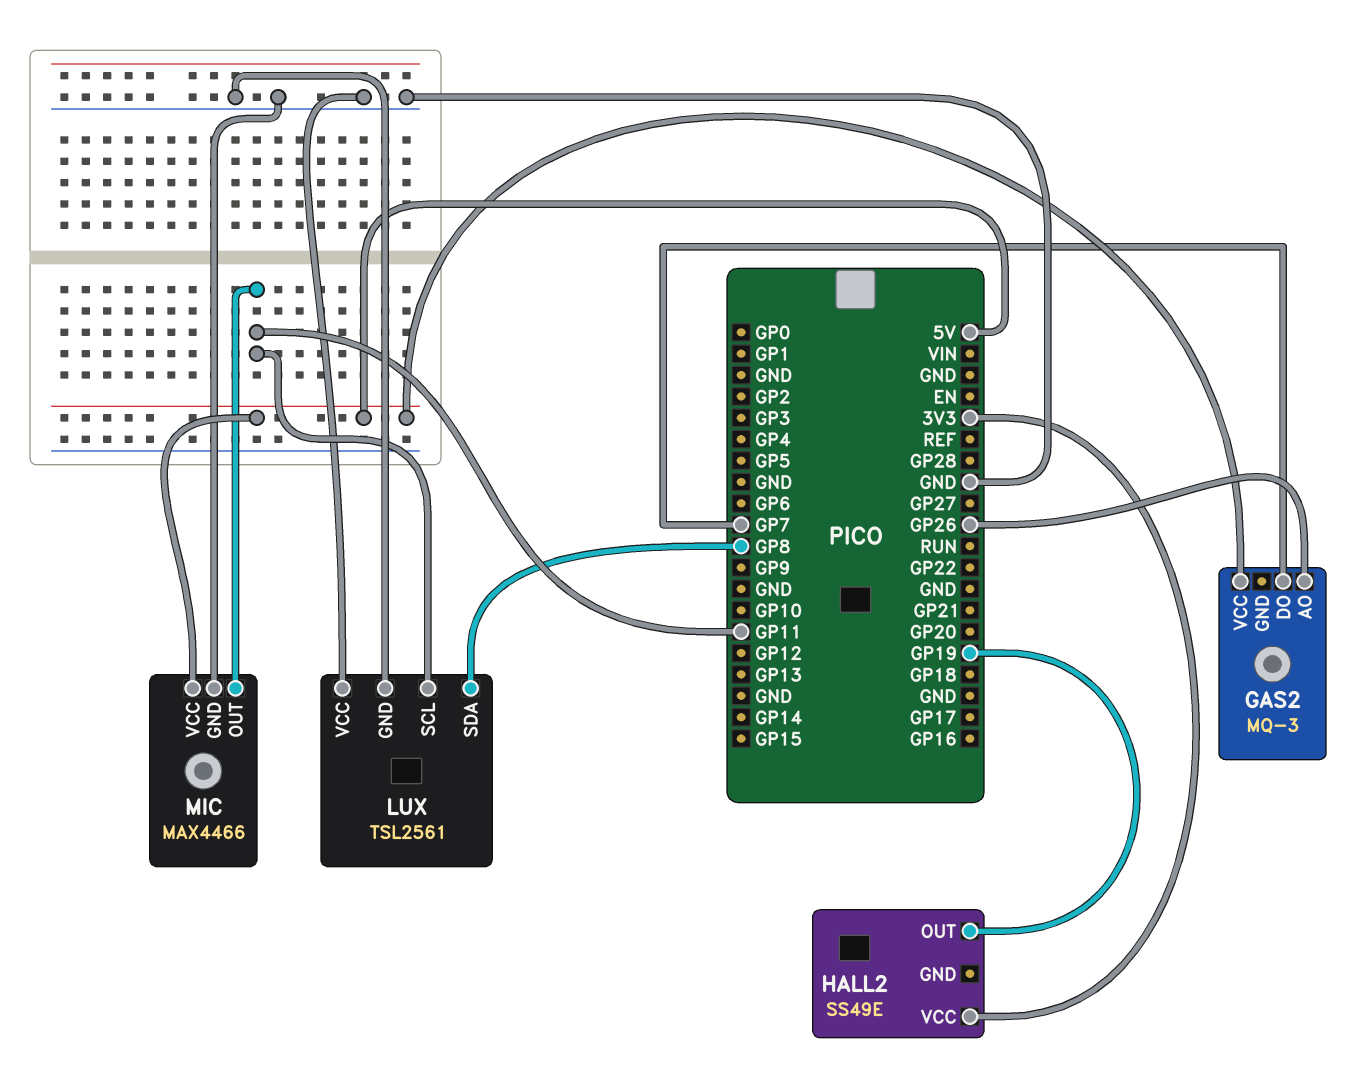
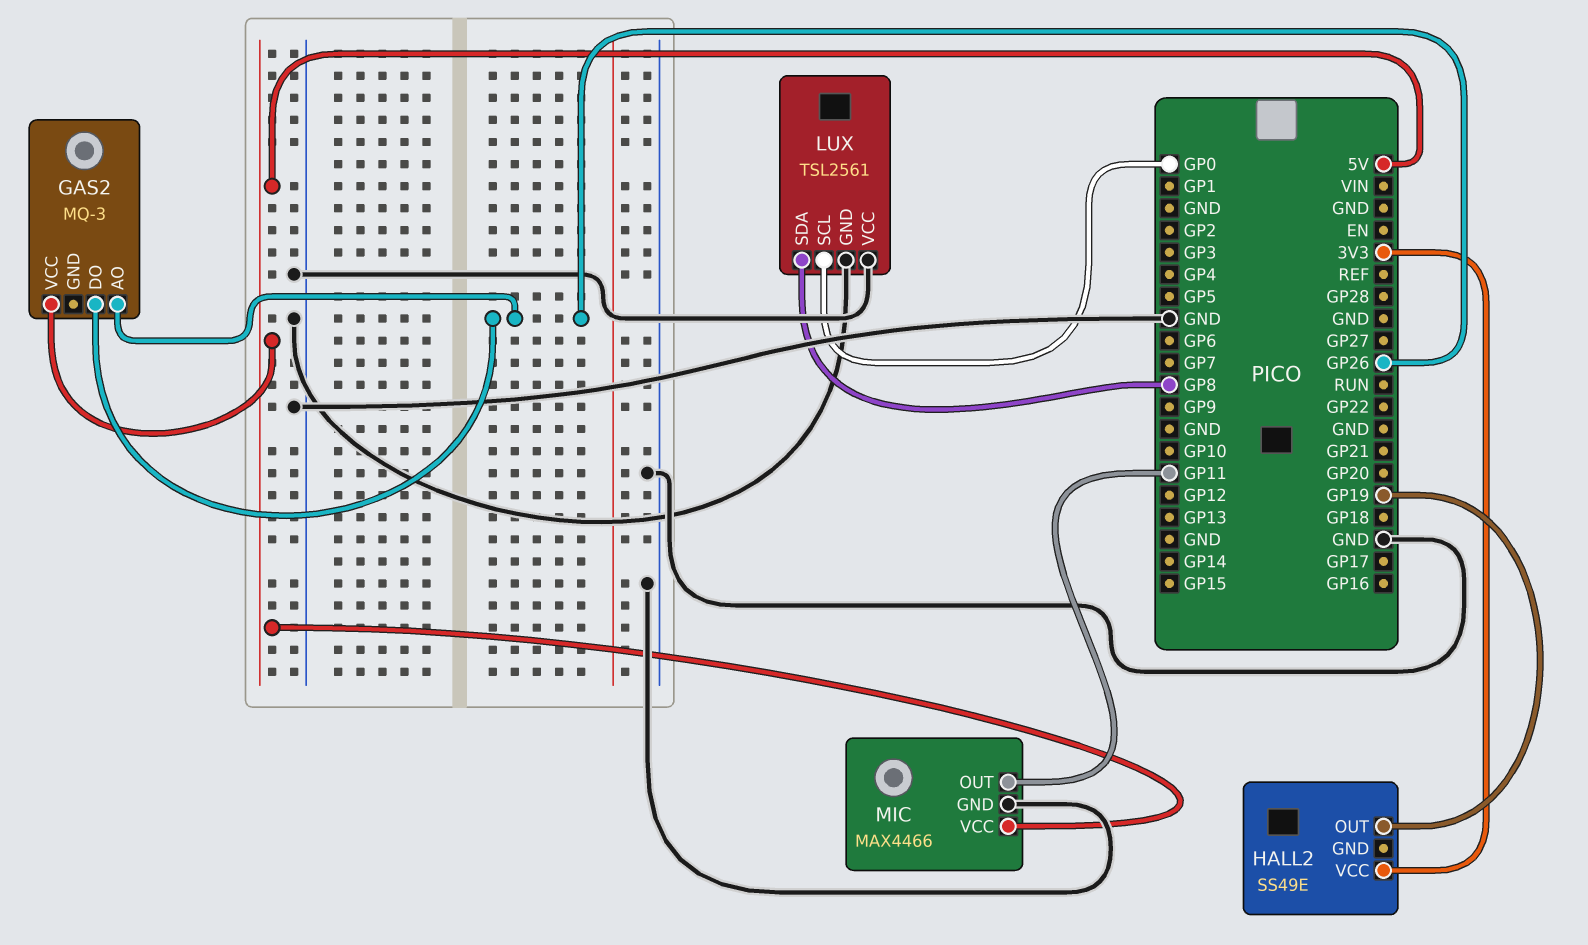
GAS2 pin DO: GP7 -> GP26
LUX pin SCL: GP11 -> GP0

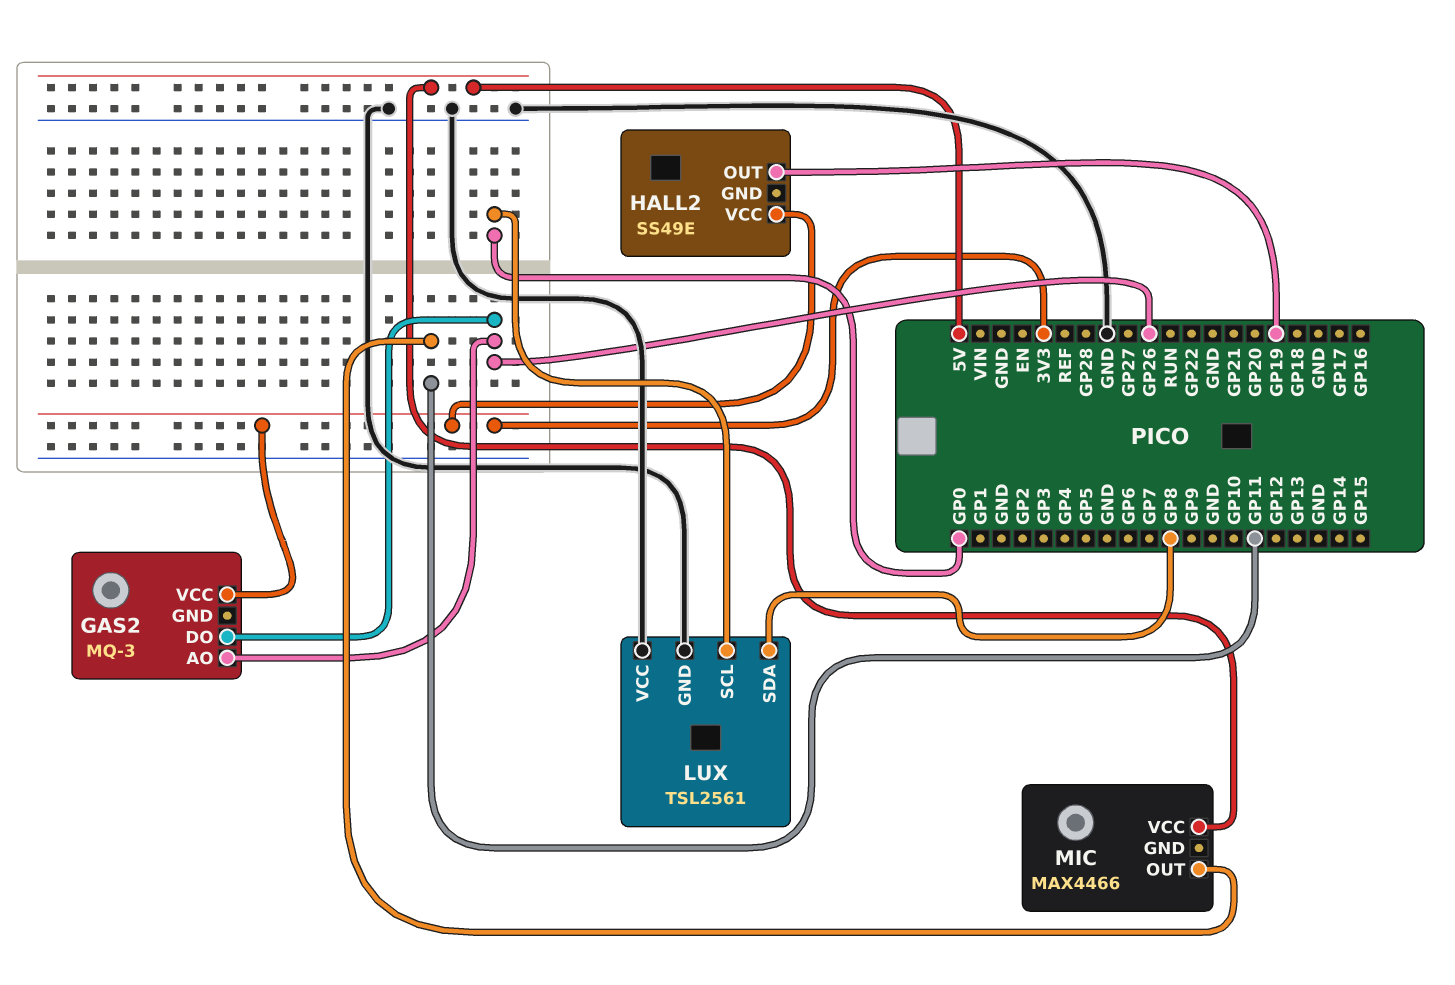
GAS2 pin VCC: 5V -> 3V3
MIC pin GND: GND -> none

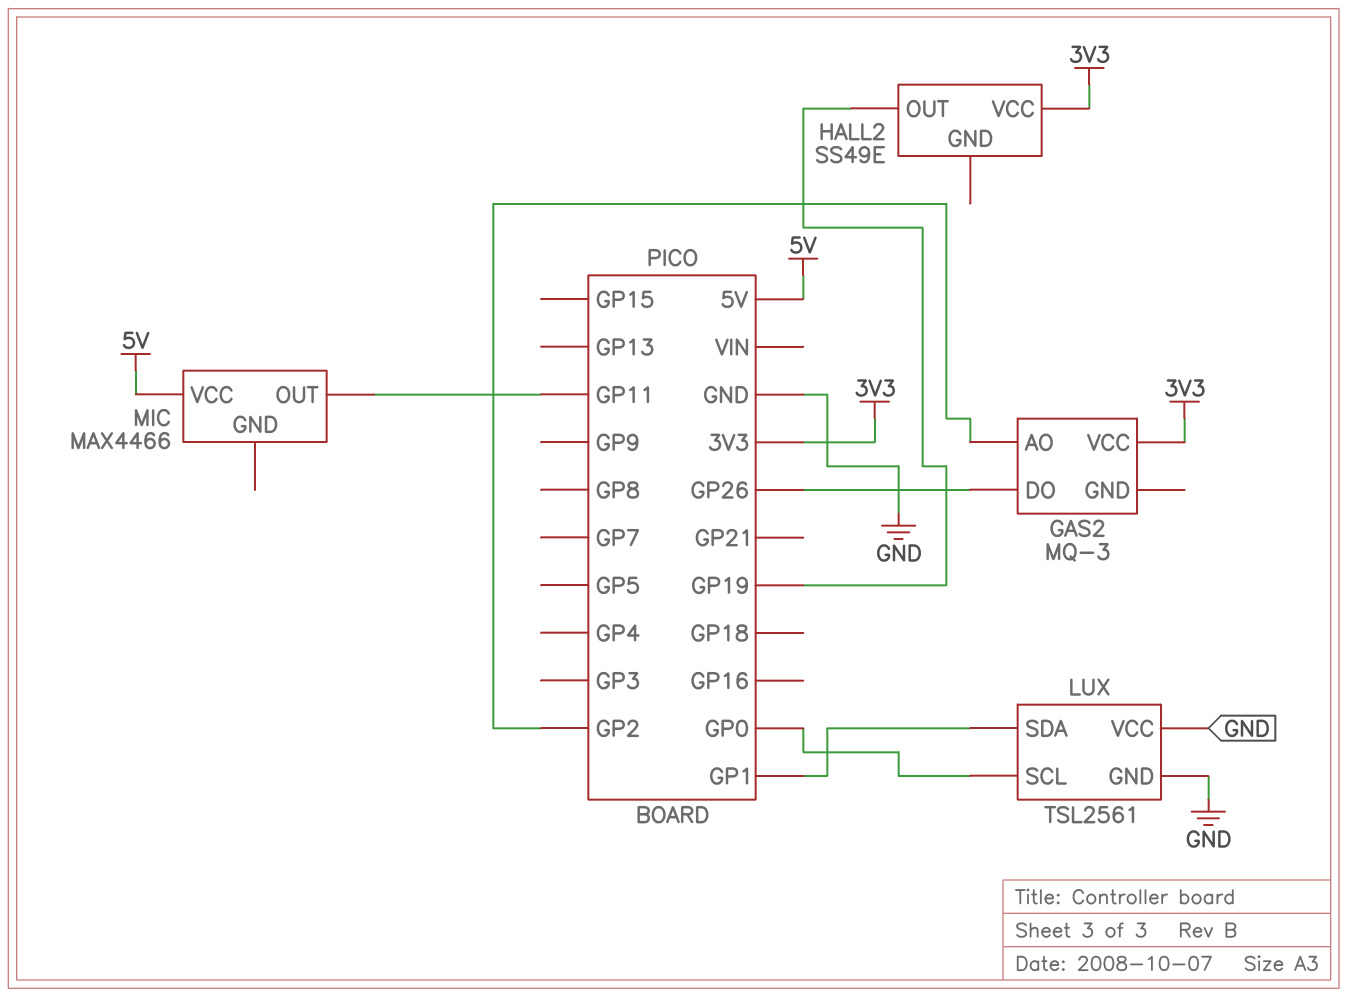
GAS2 pin AO: GP26 -> GP2
LUX pin SDA: GP8 -> GP1

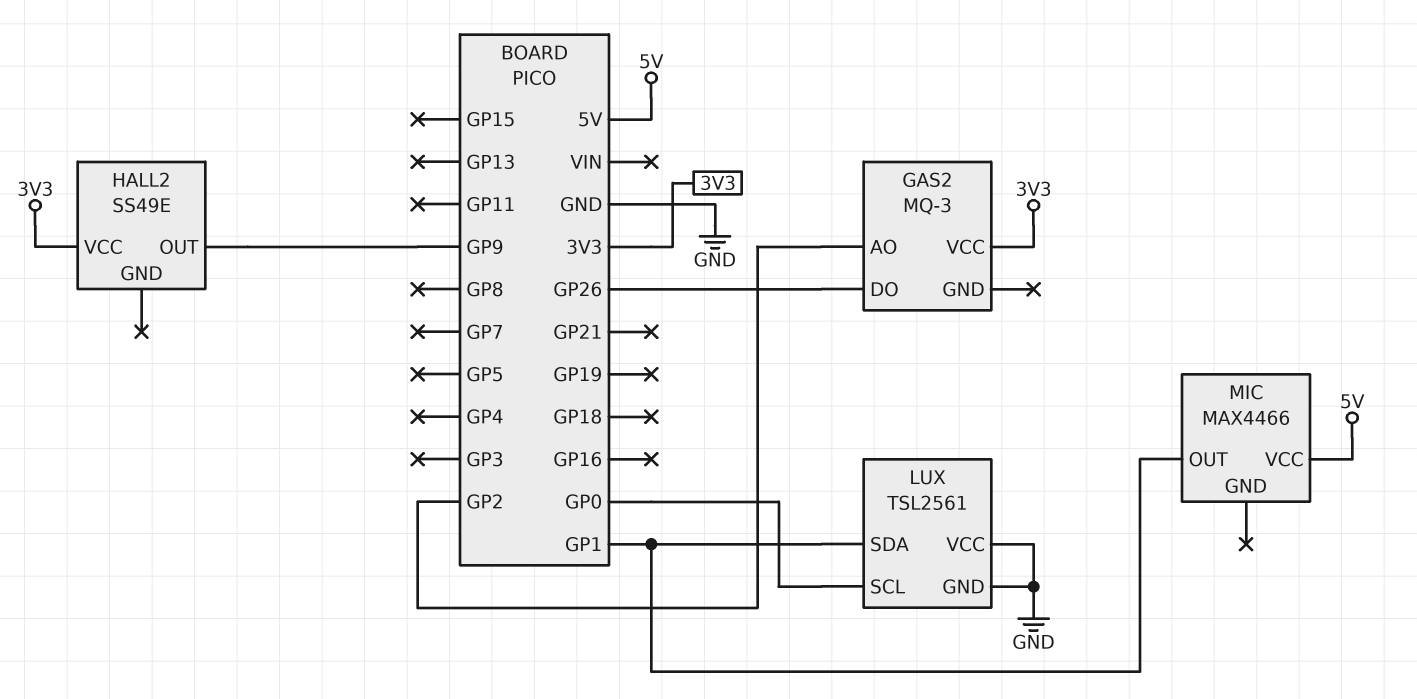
HALL2 pin OUT: GP19 -> GP9
MIC pin OUT: GP11 -> GP1

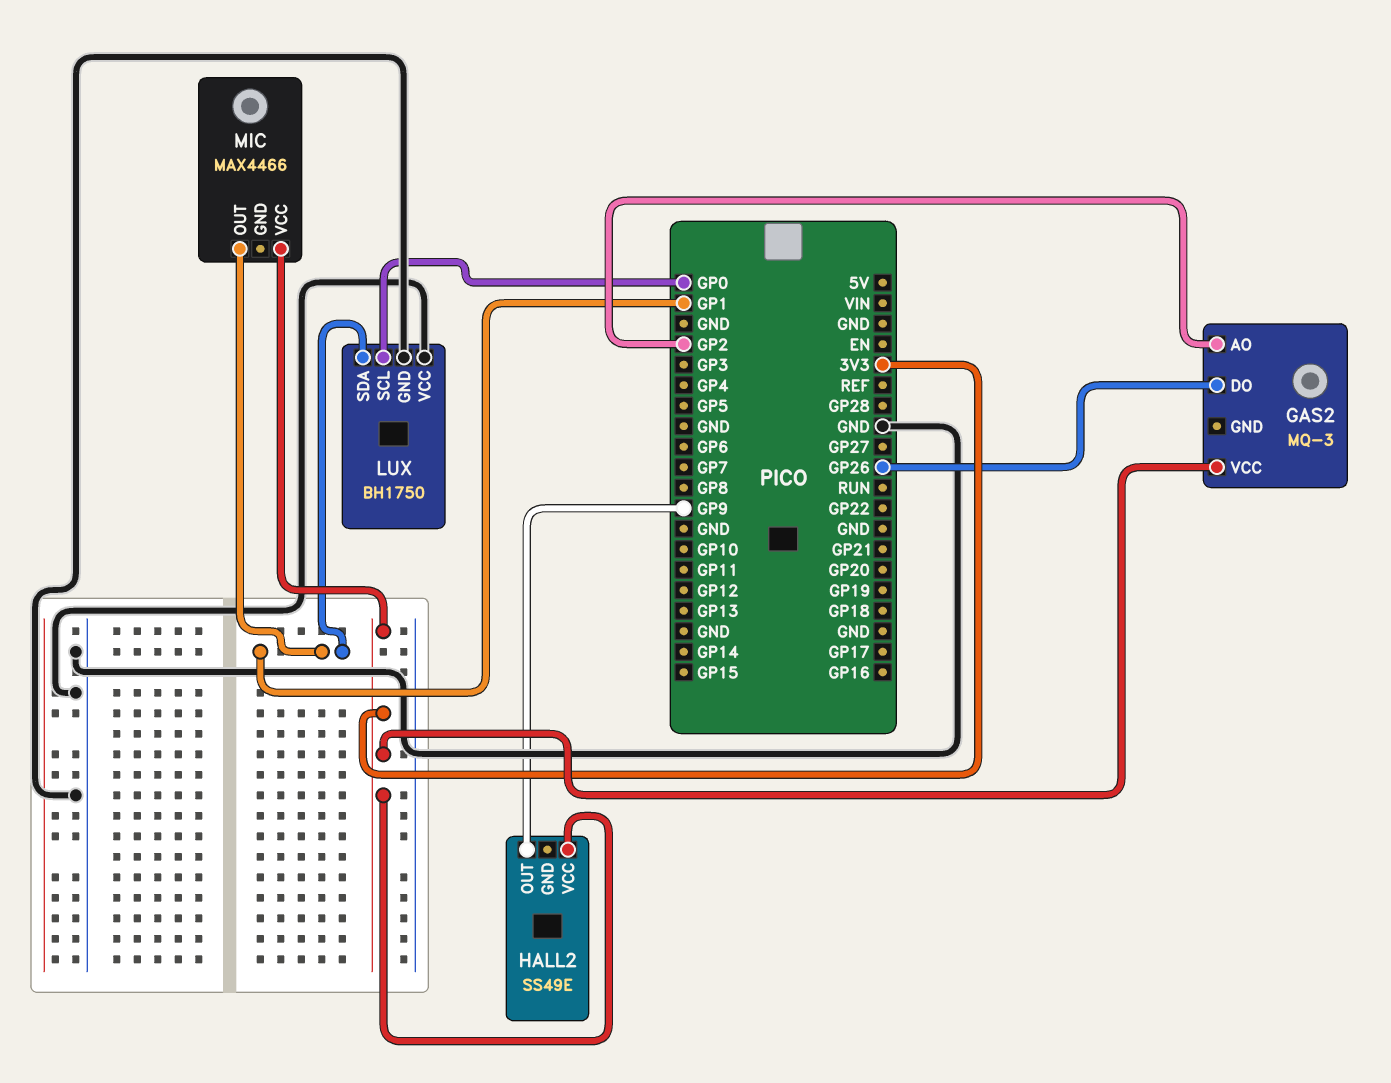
LUX: TSL2561 -> BH1750
MIC pin VCC: 5V -> 3V3

